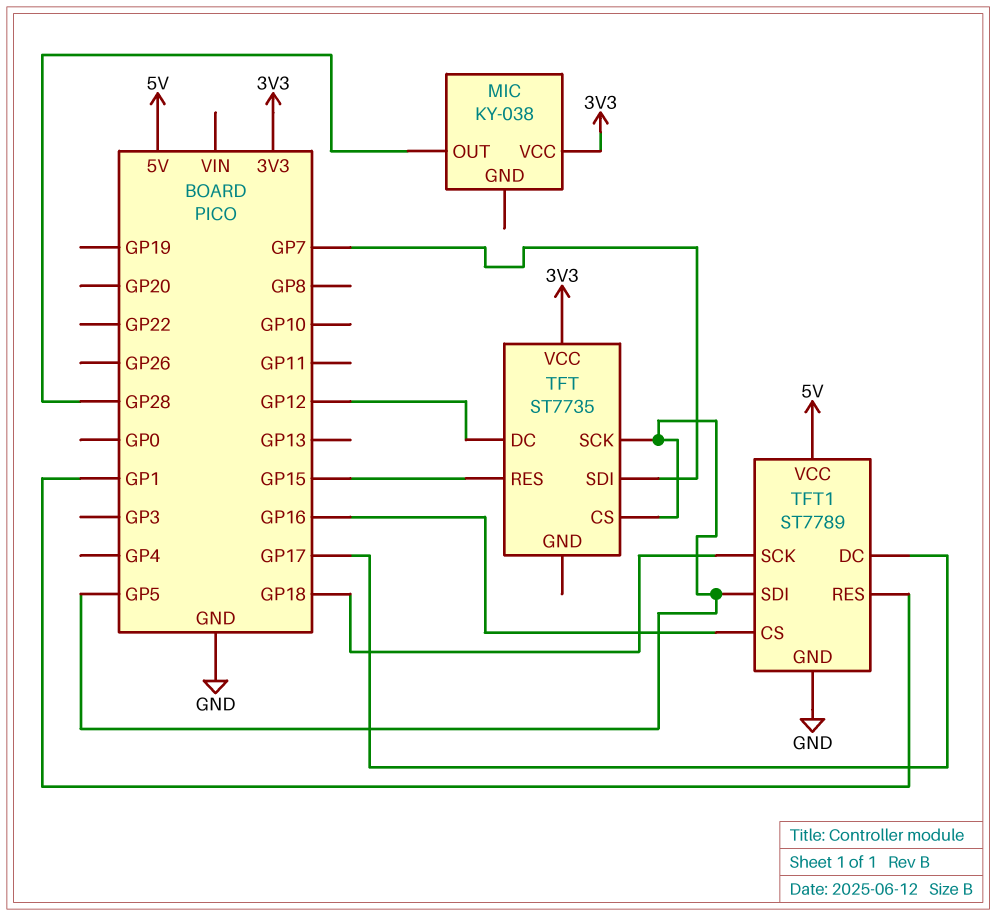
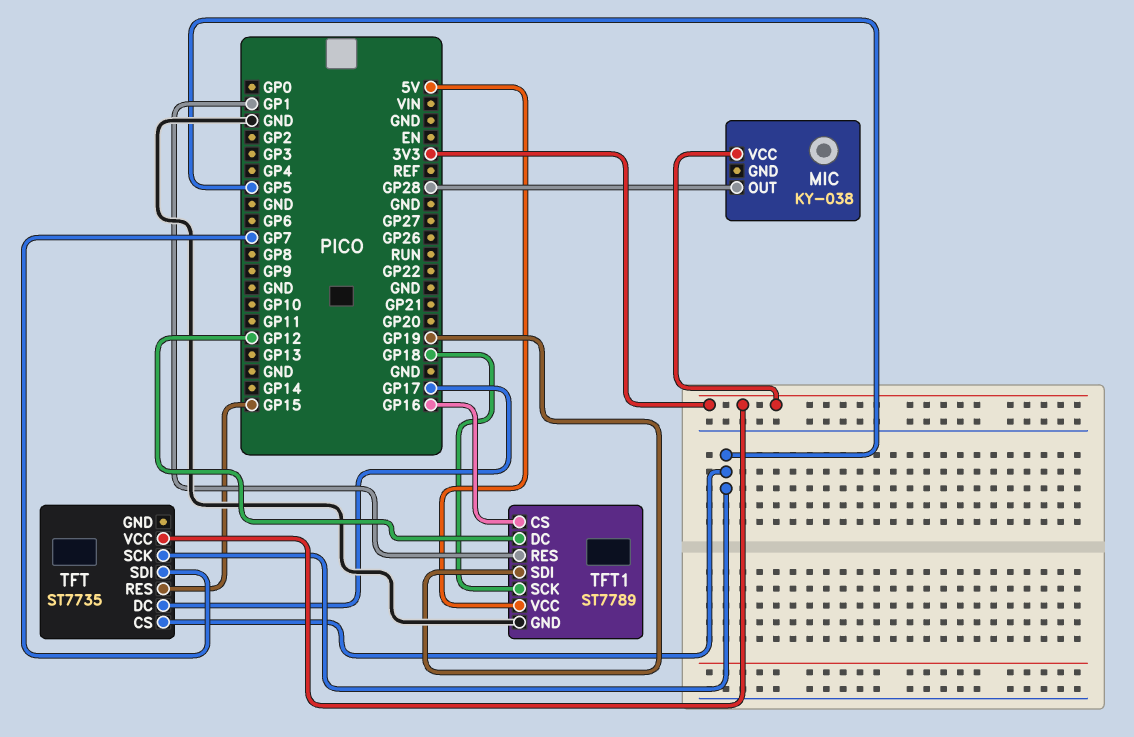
TFT pin DC: GP12 -> GP17
TFT1 pin DC: GP17 -> GP12
TFT1 pin SDI: GP5 -> GP19

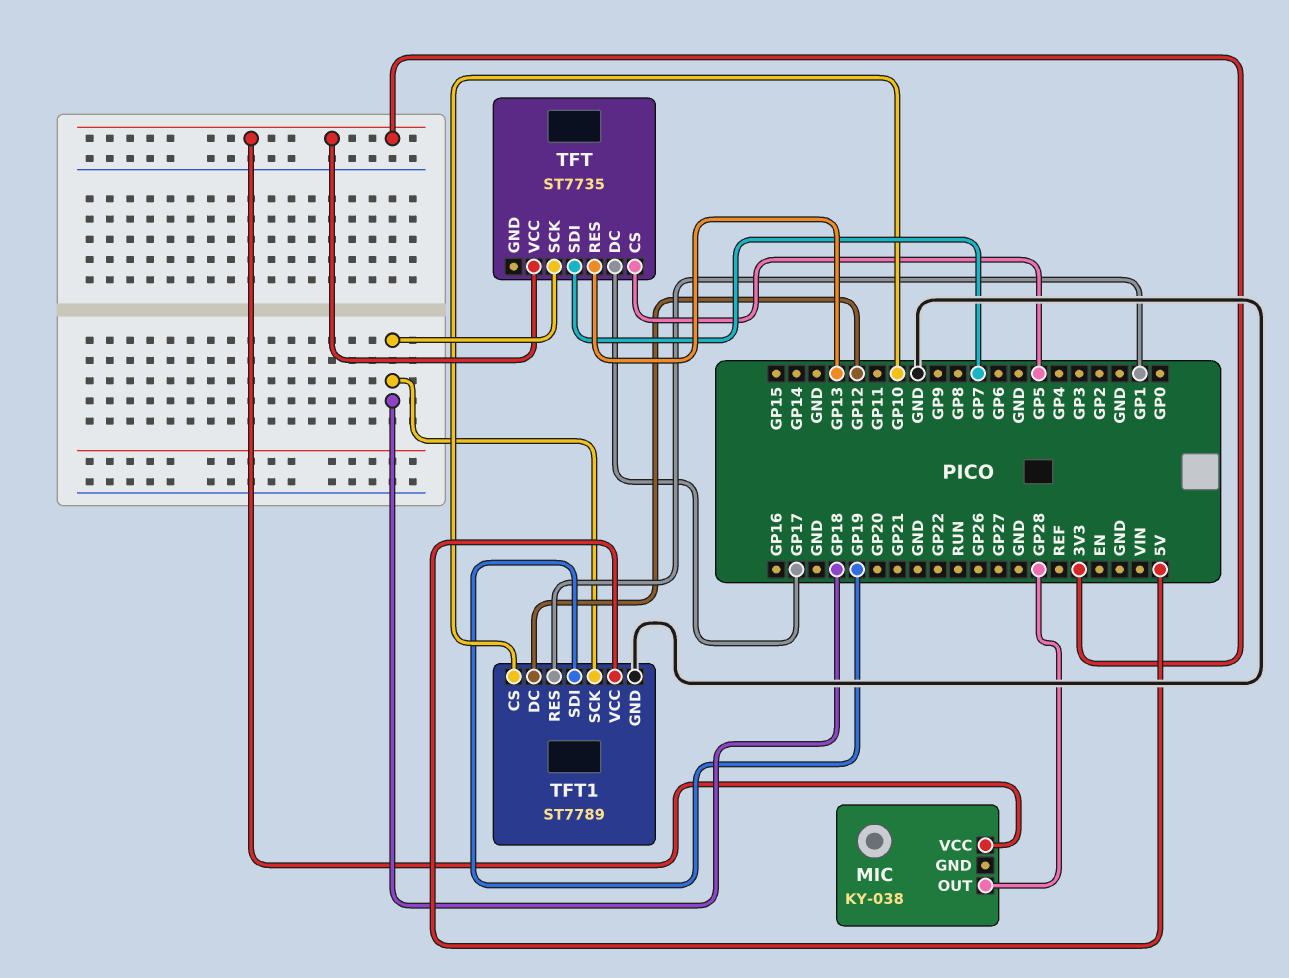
TFT pin RES: GP15 -> GP13
TFT pin SCK: GP5 -> GP18
TFT1 pin CS: GP16 -> GP10

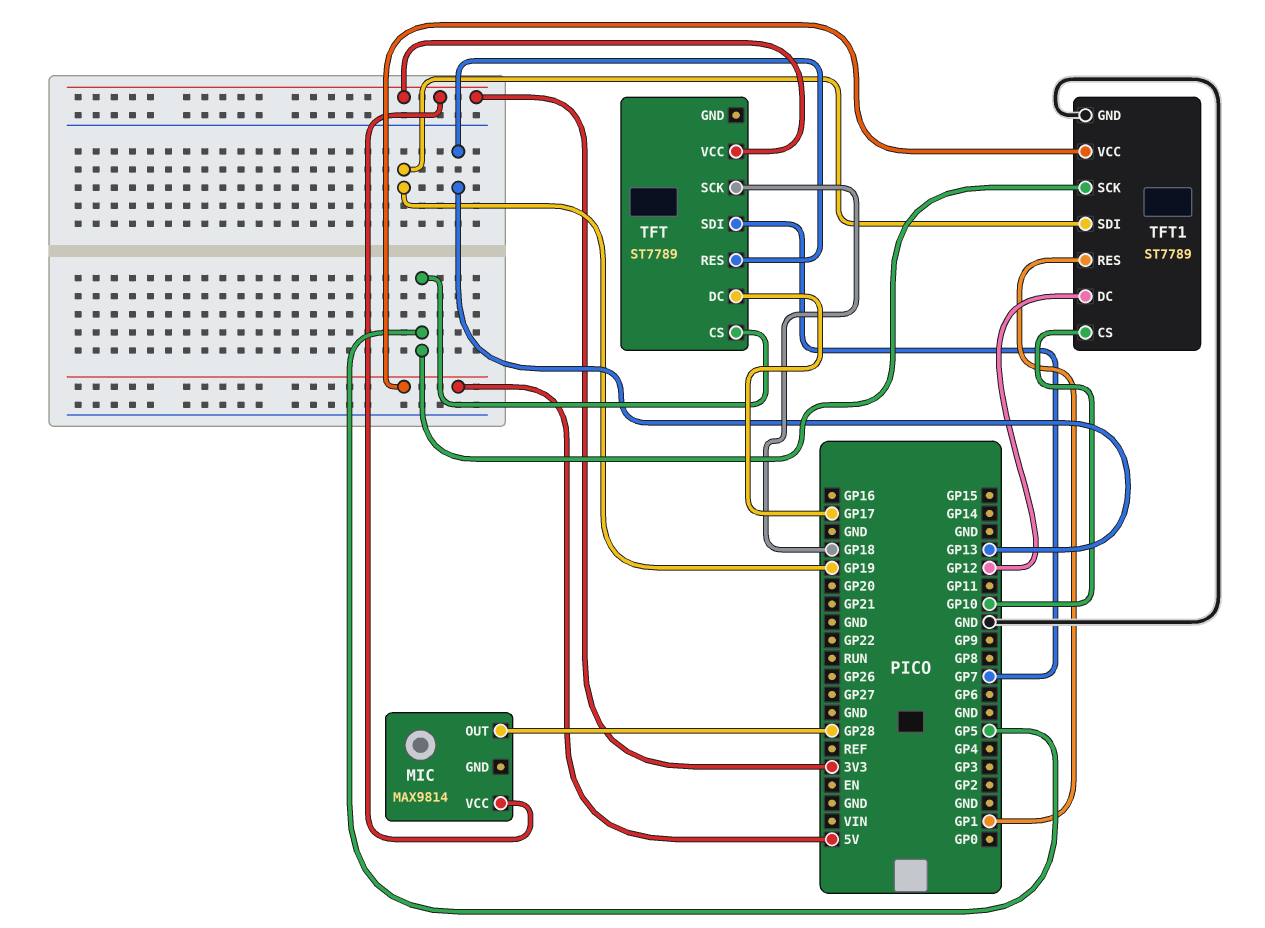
MIC: KY-038 -> MAX9814
TFT: ST7735 -> ST7789
TFT1 pin SCK: GP18 -> GP5

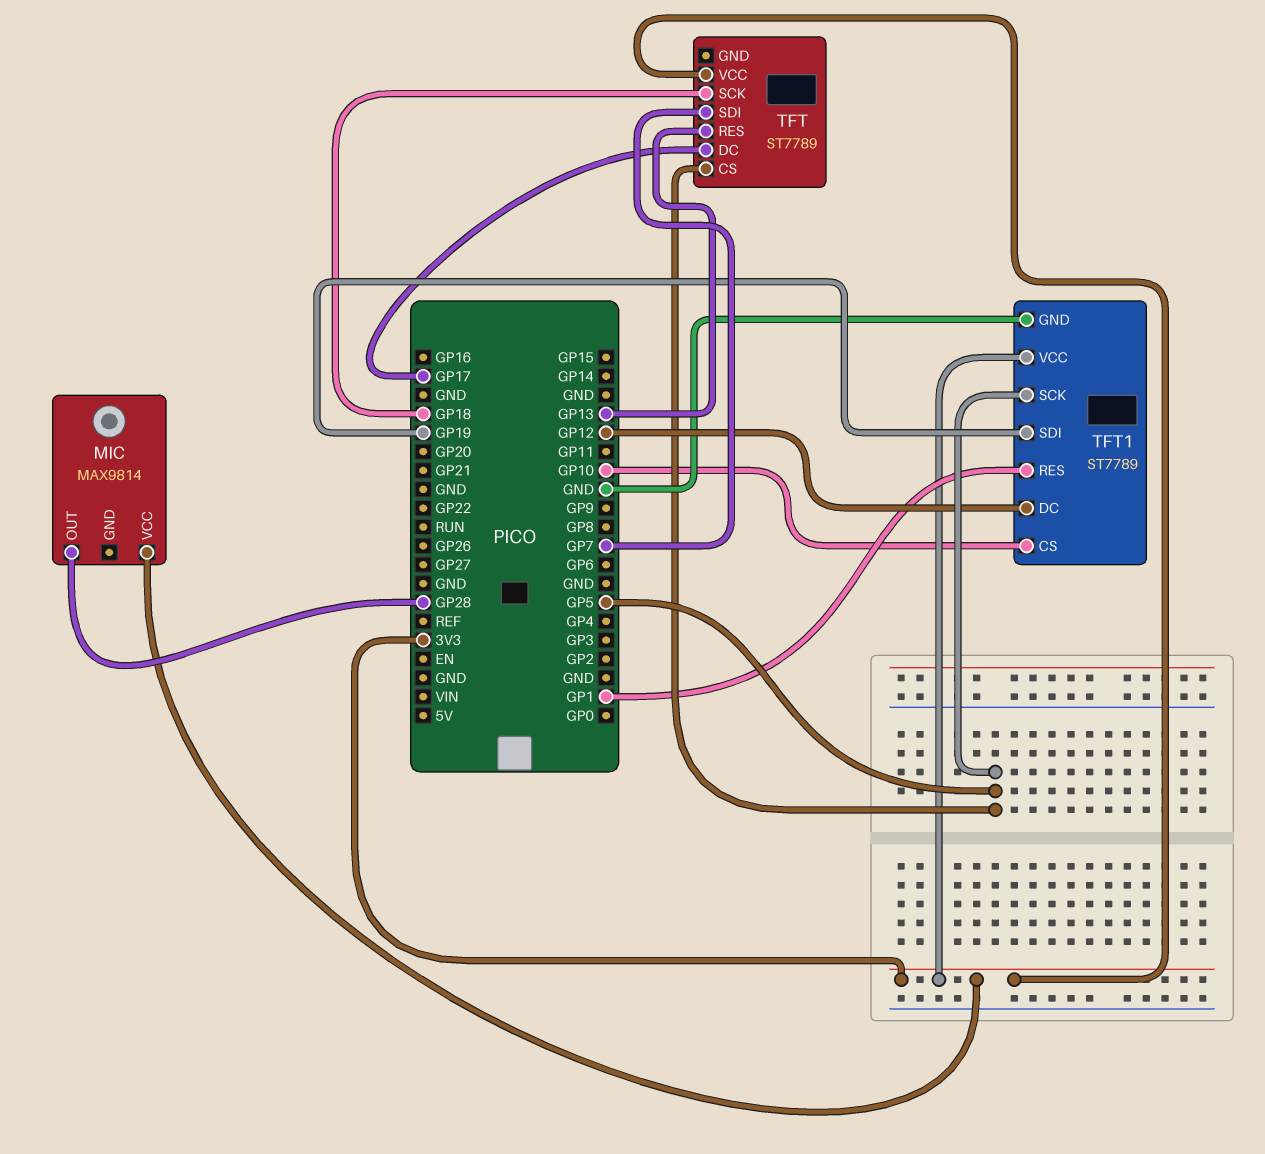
TFT1 pin VCC: 5V -> 3V3

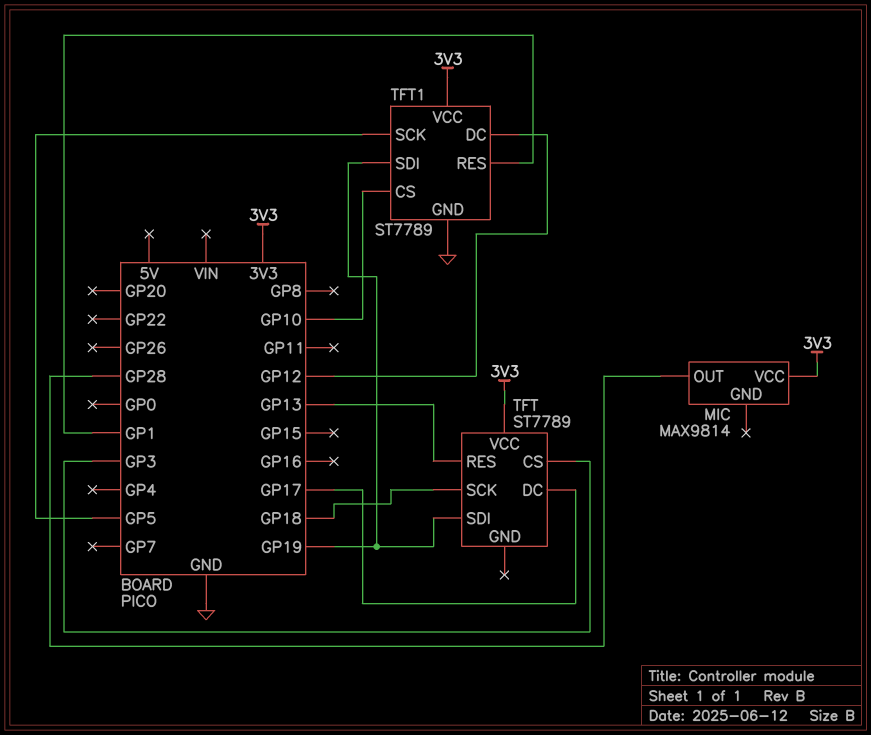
TFT pin CS: GP5 -> GP3
TFT pin SDI: GP7 -> GP19

